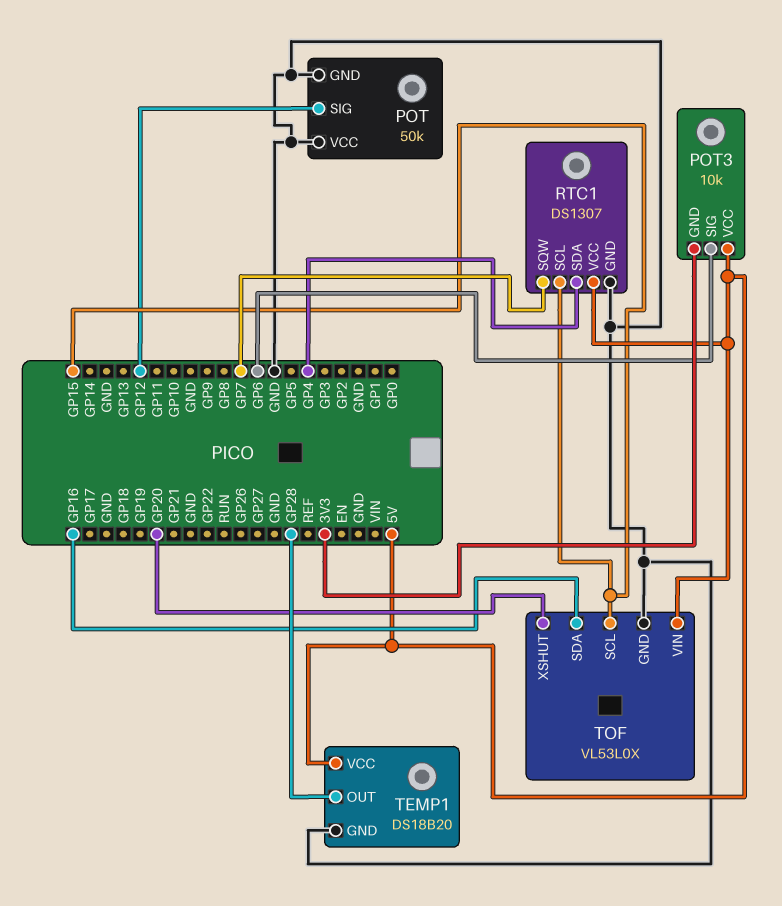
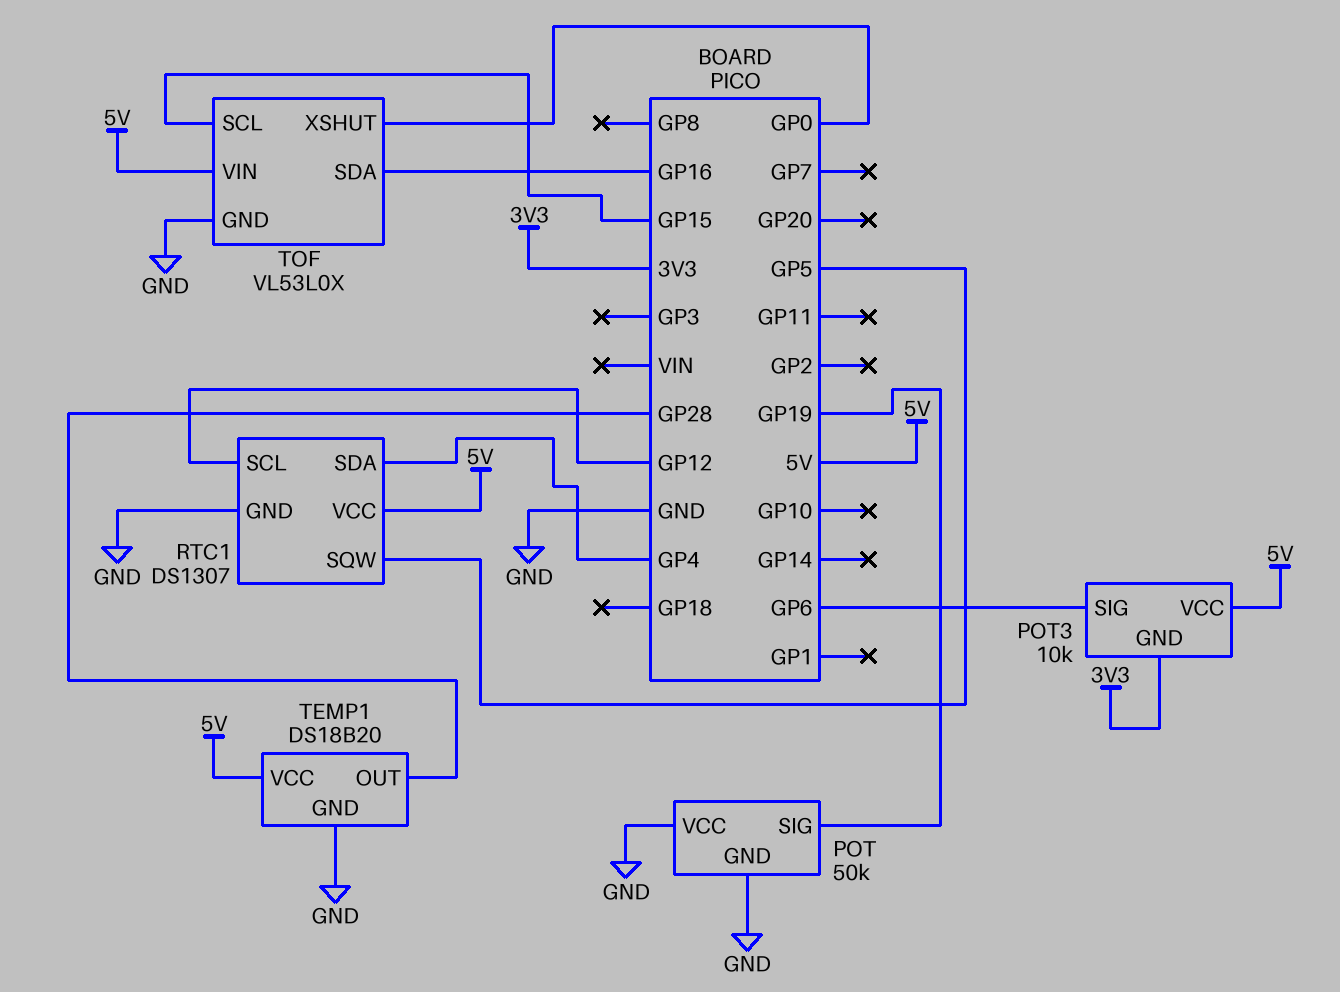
POT pin SIG: GP12 -> GP19
RTC1 pin SCL: GP15 -> GP12
RTC1 pin SQW: GP7 -> GP5
TOF pin XSHUT: GP20 -> GP0

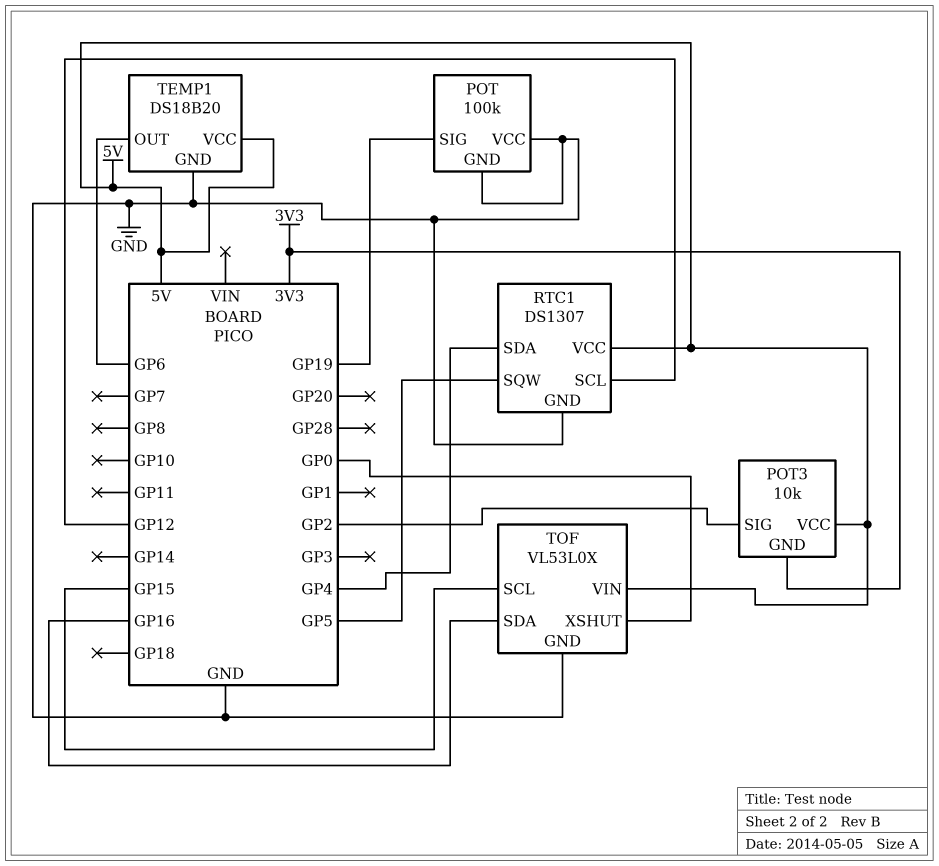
POT: 50k -> 100k
POT3 pin SIG: GP6 -> GP2
TEMP1 pin OUT: GP28 -> GP6

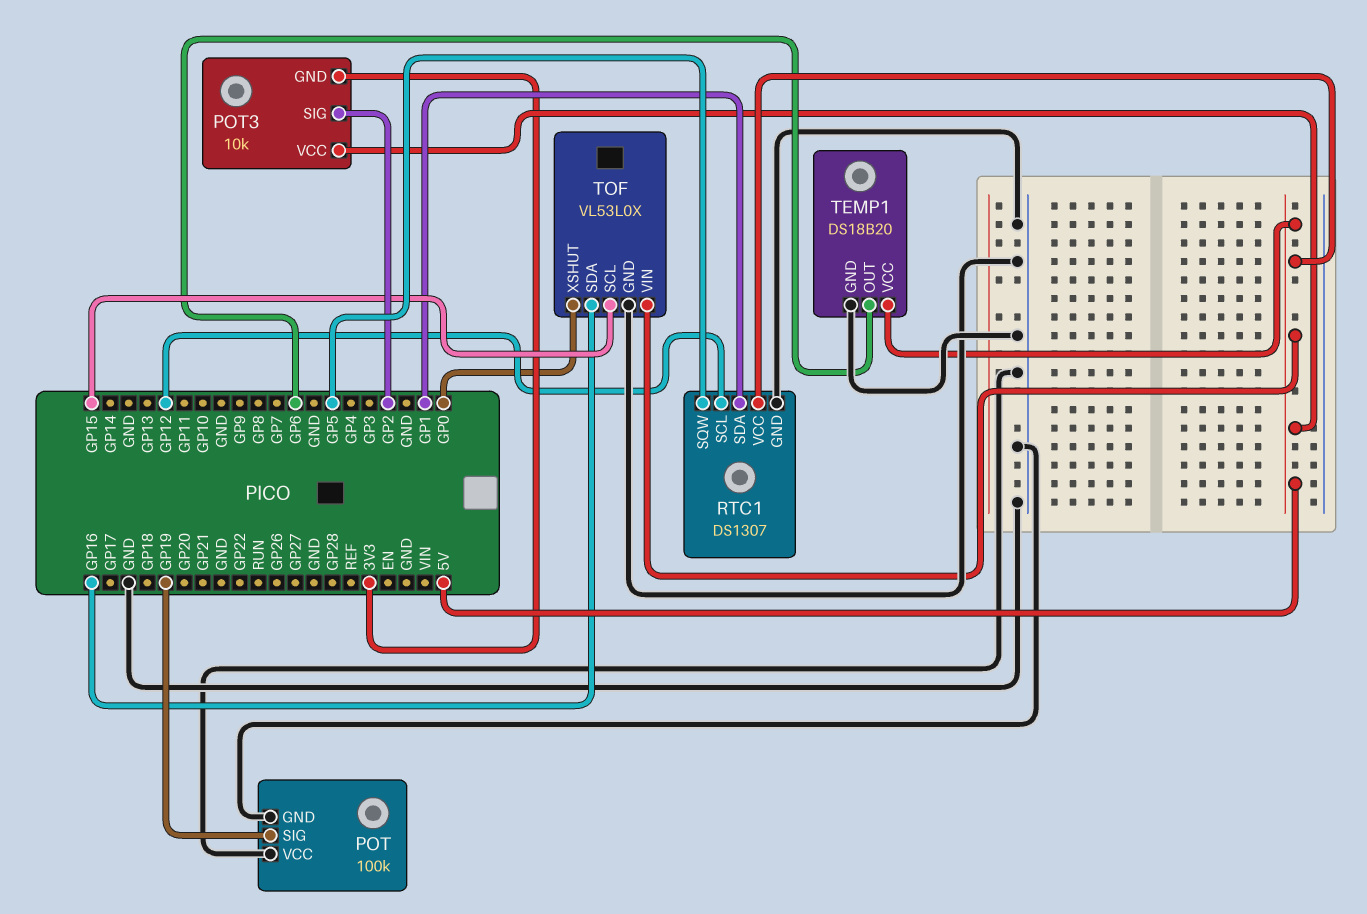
RTC1 pin SDA: GP4 -> GP1

